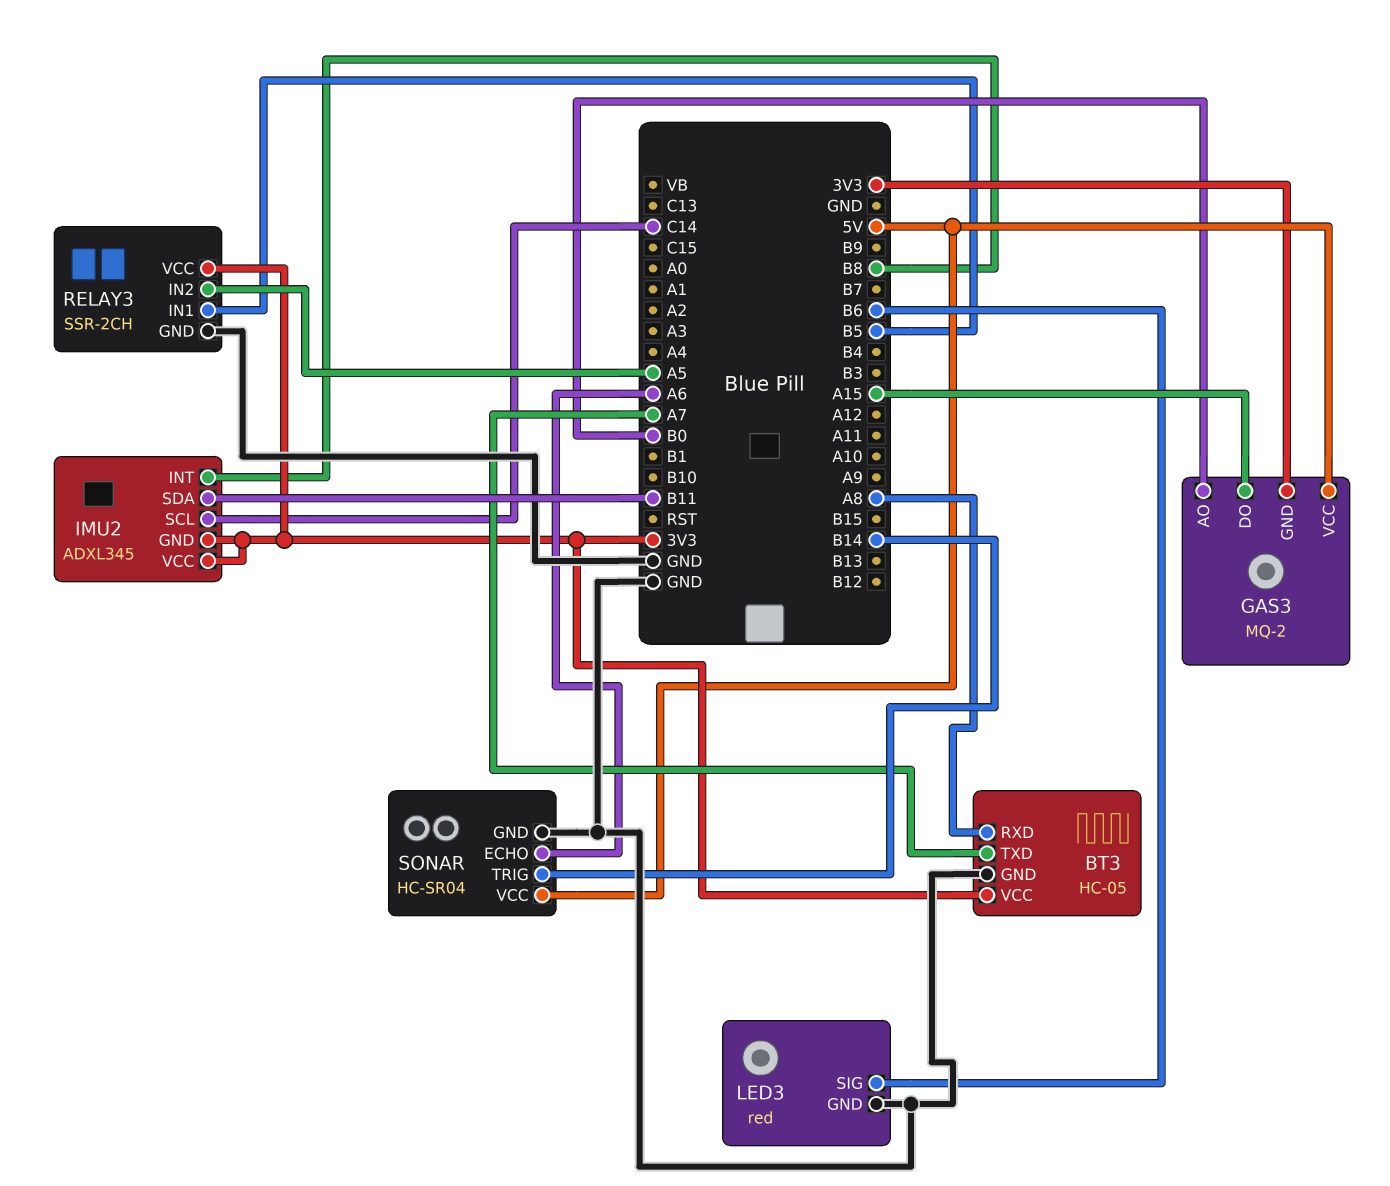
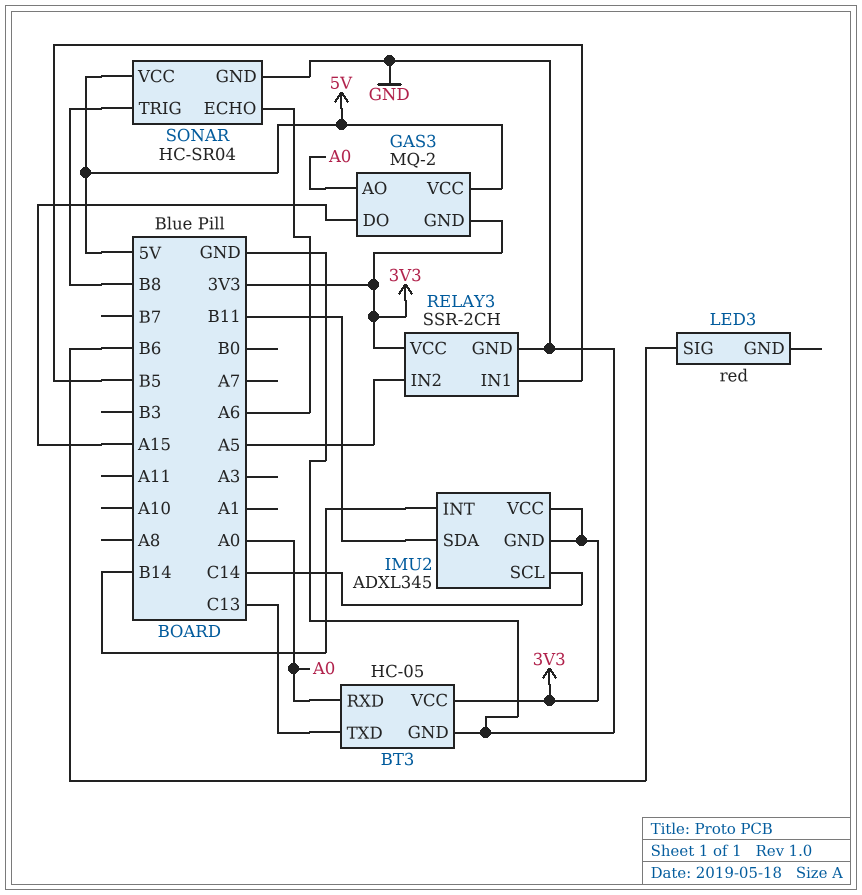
BT3 pin RXD: A8 -> A0
BT3 pin TXD: A7 -> C13
GAS3 pin AO: B0 -> A0
IMU2 pin INT: B8 -> B14
LED3 pin GND: GND -> none
SONAR pin TRIG: B14 -> B8

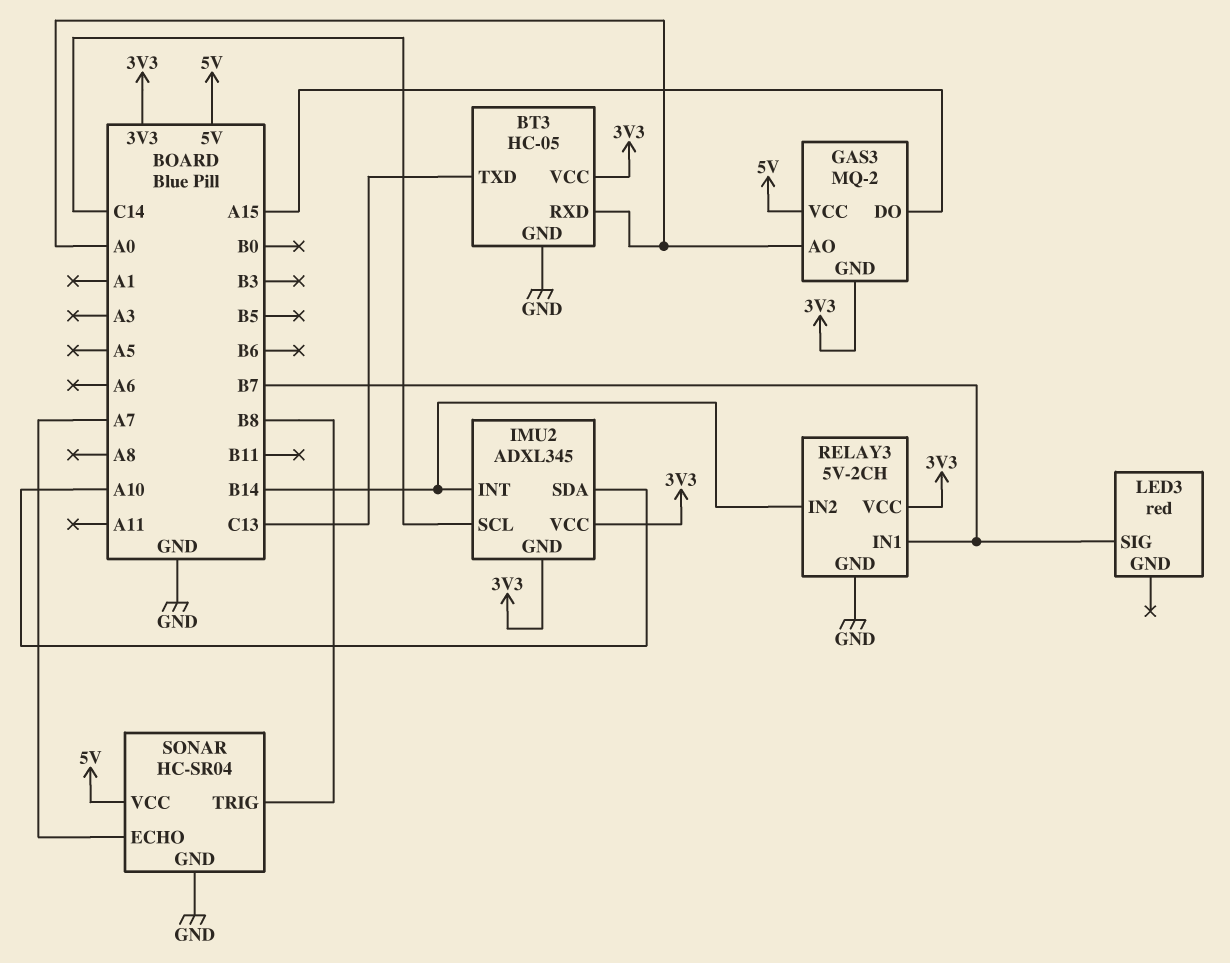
IMU2 pin SDA: B11 -> A10
LED3 pin SIG: B6 -> B7
RELAY3: SSR-2CH -> 5V-2CH
RELAY3 pin IN1: B5 -> B7
RELAY3 pin IN2: A5 -> B14
SONAR pin ECHO: A6 -> A7

